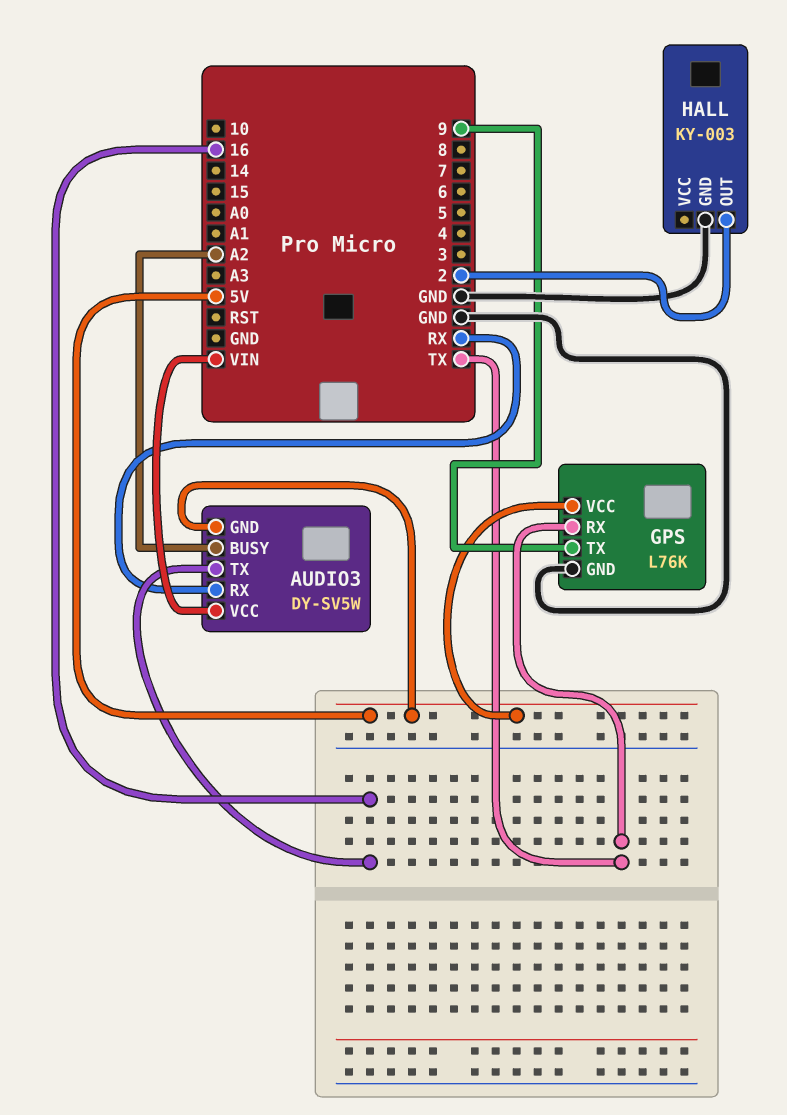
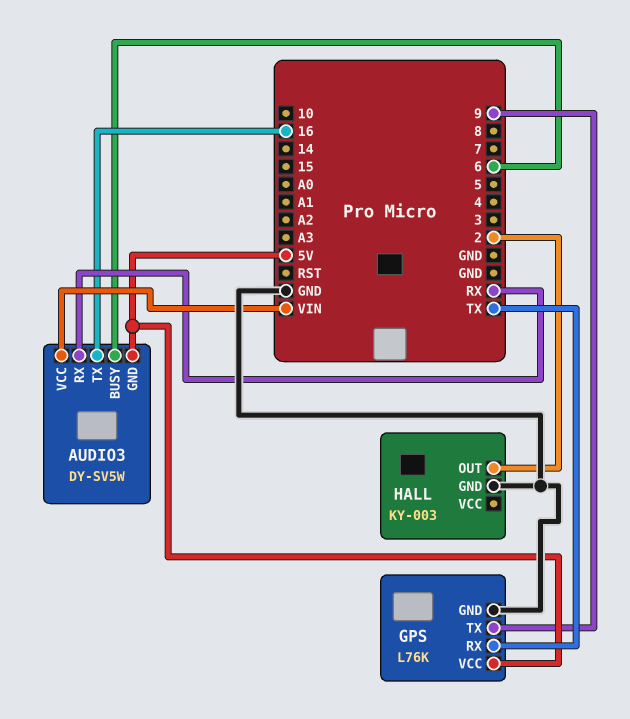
AUDIO3 pin BUSY: A2 -> 6

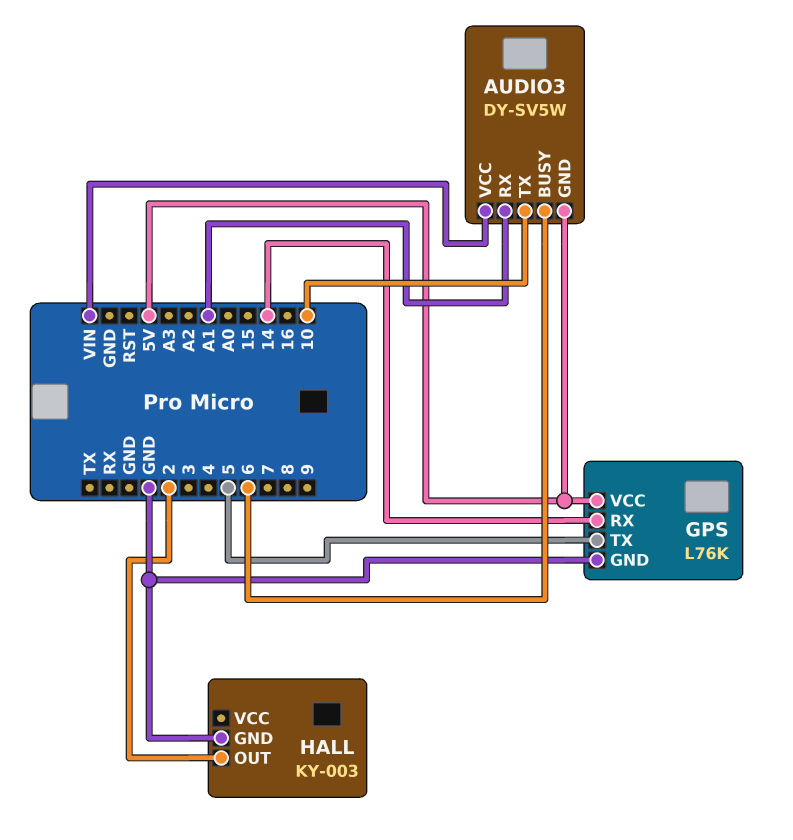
AUDIO3 pin RX: RX -> A1
AUDIO3 pin TX: 16 -> 10
GPS pin RX: TX -> 14
GPS pin TX: 9 -> 5

